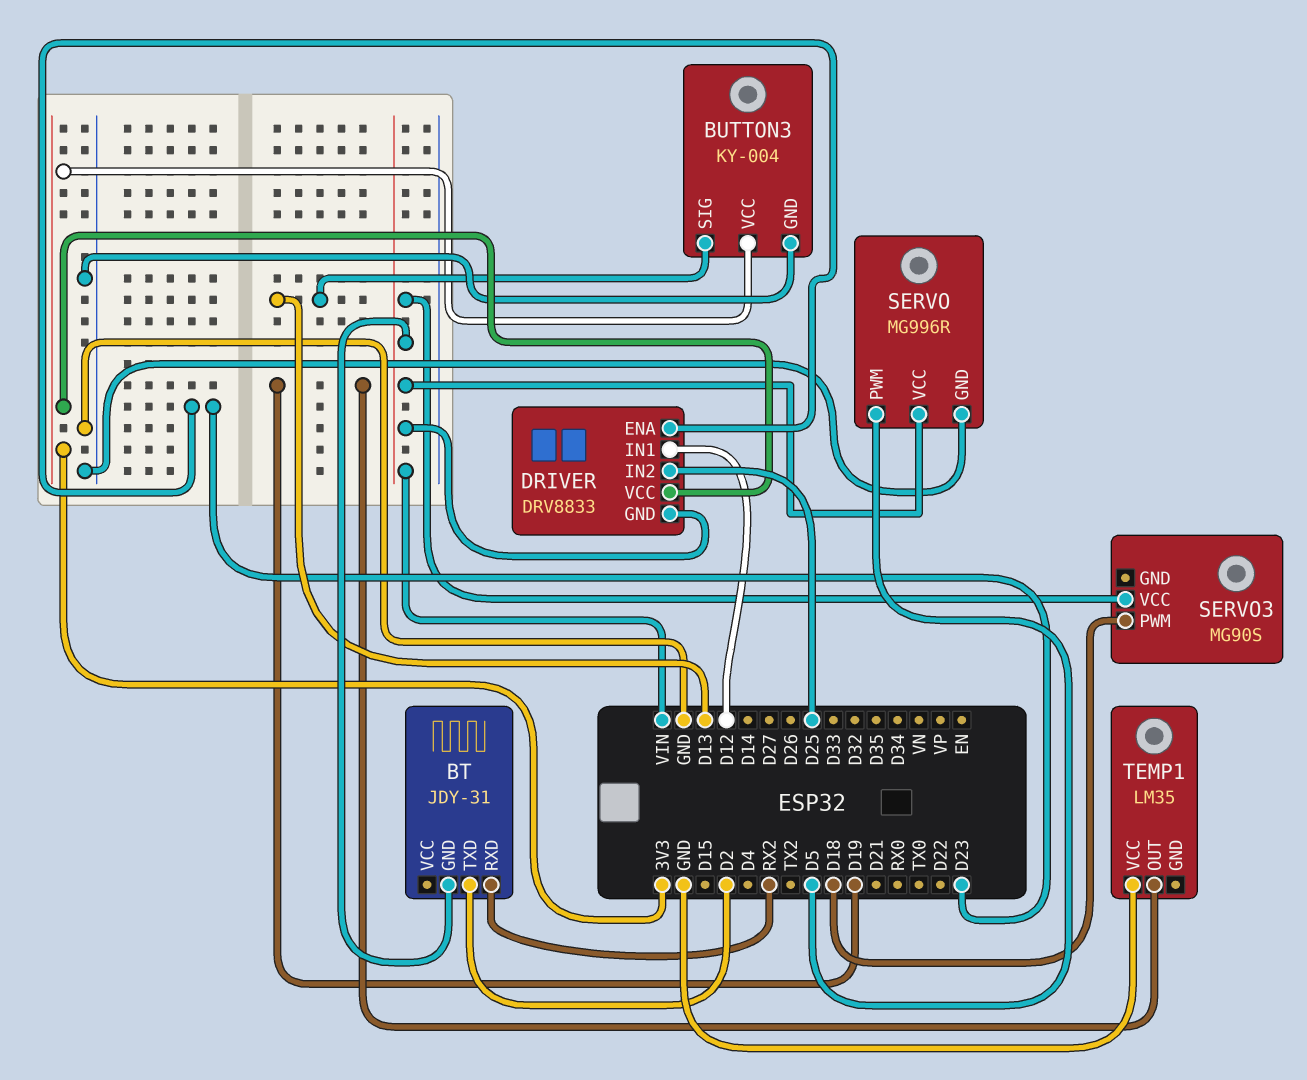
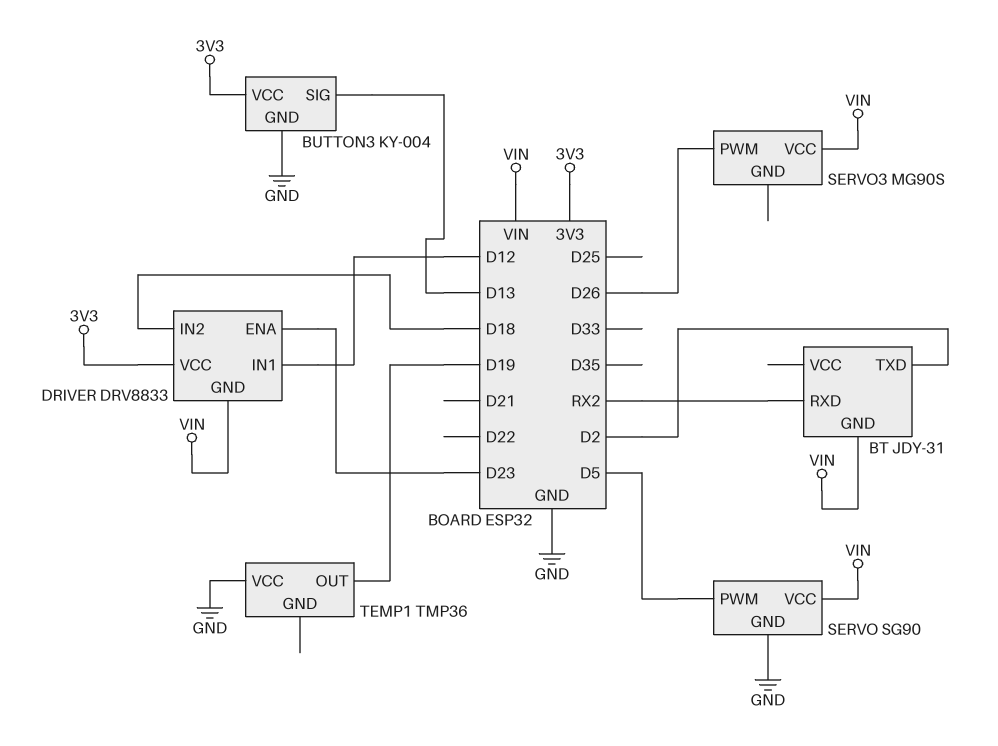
DRIVER pin IN2: D25 -> D18
SERVO: MG996R -> SG90
SERVO3 pin PWM: D18 -> D26
TEMP1: LM35 -> TMP36

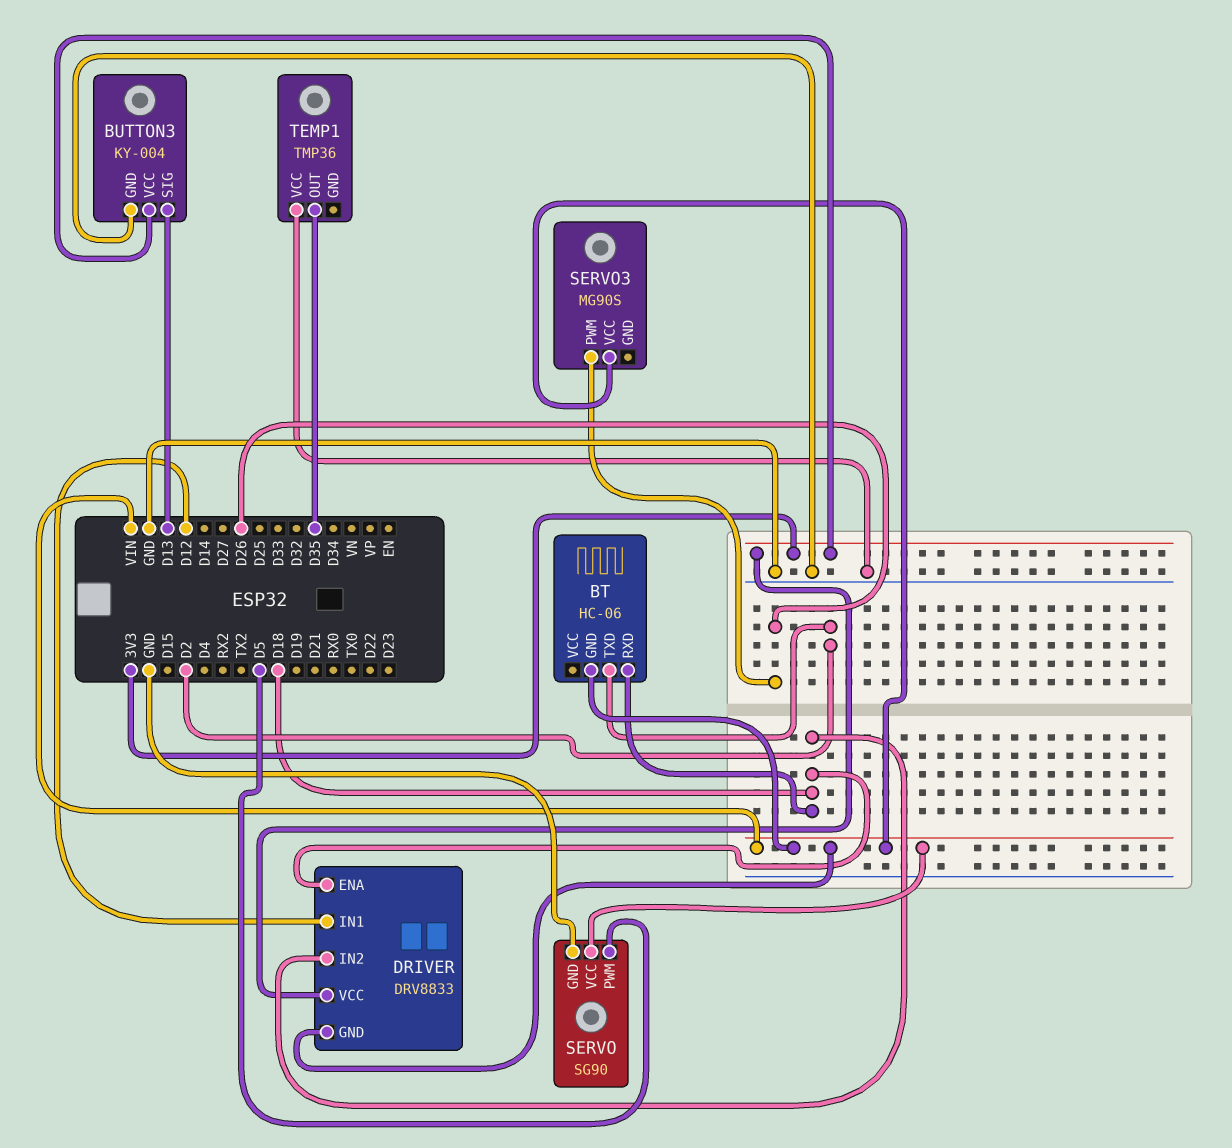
BT: JDY-31 -> HC-06
BT pin RXD: RX2 -> D18
DRIVER pin ENA: D23 -> D18
TEMP1 pin OUT: D19 -> D35

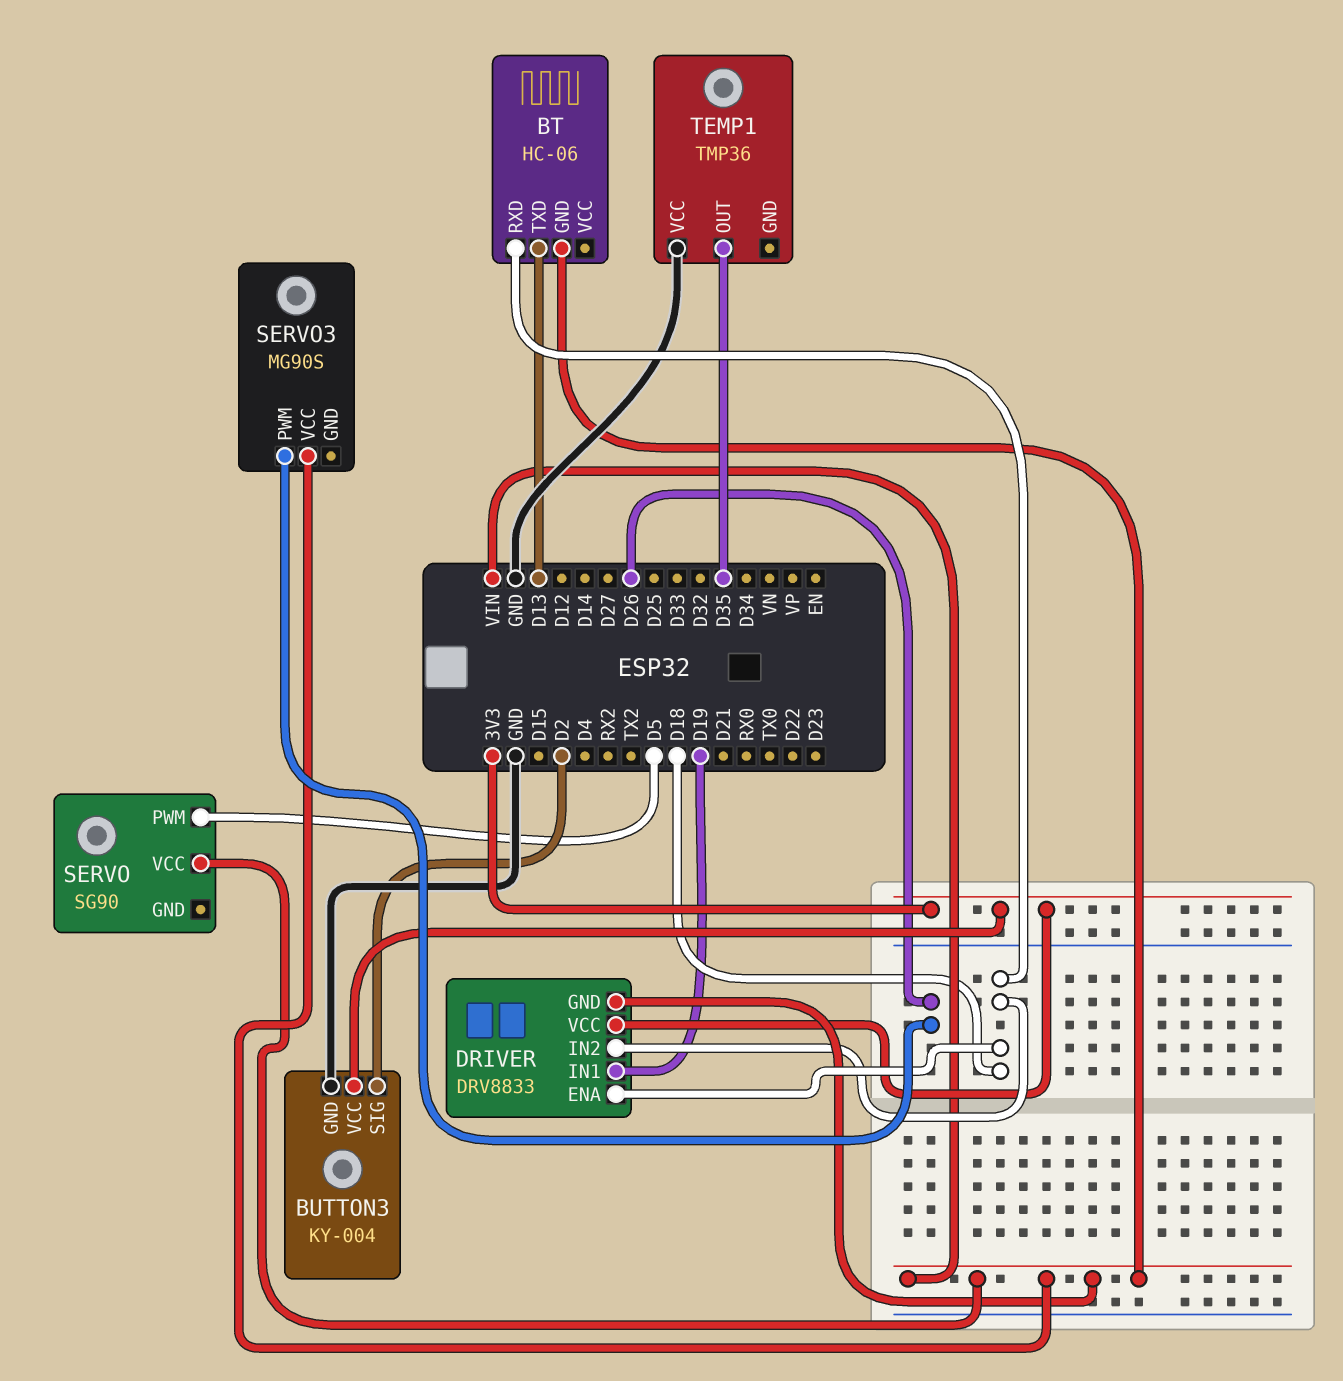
BT pin TXD: D2 -> D13
BUTTON3 pin SIG: D13 -> D2
DRIVER pin IN1: D12 -> D19
SERVO pin GND: GND -> none

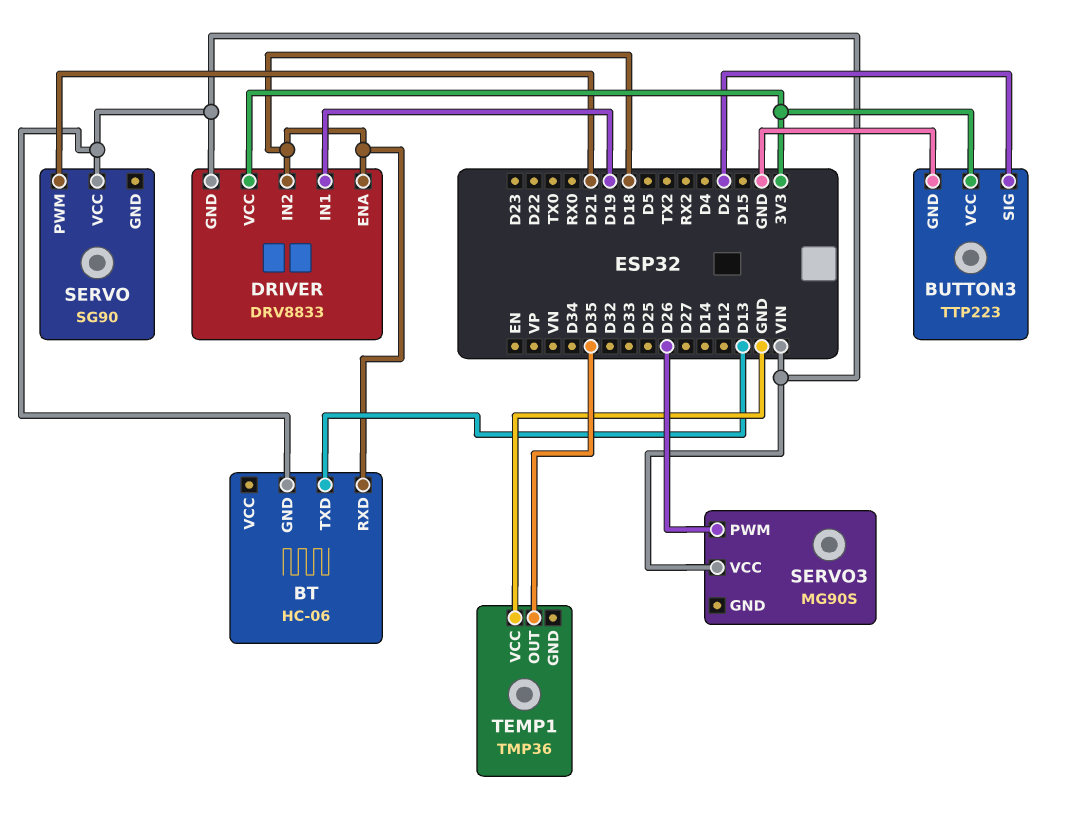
BUTTON3: KY-004 -> TTP223
SERVO pin PWM: D5 -> D21

